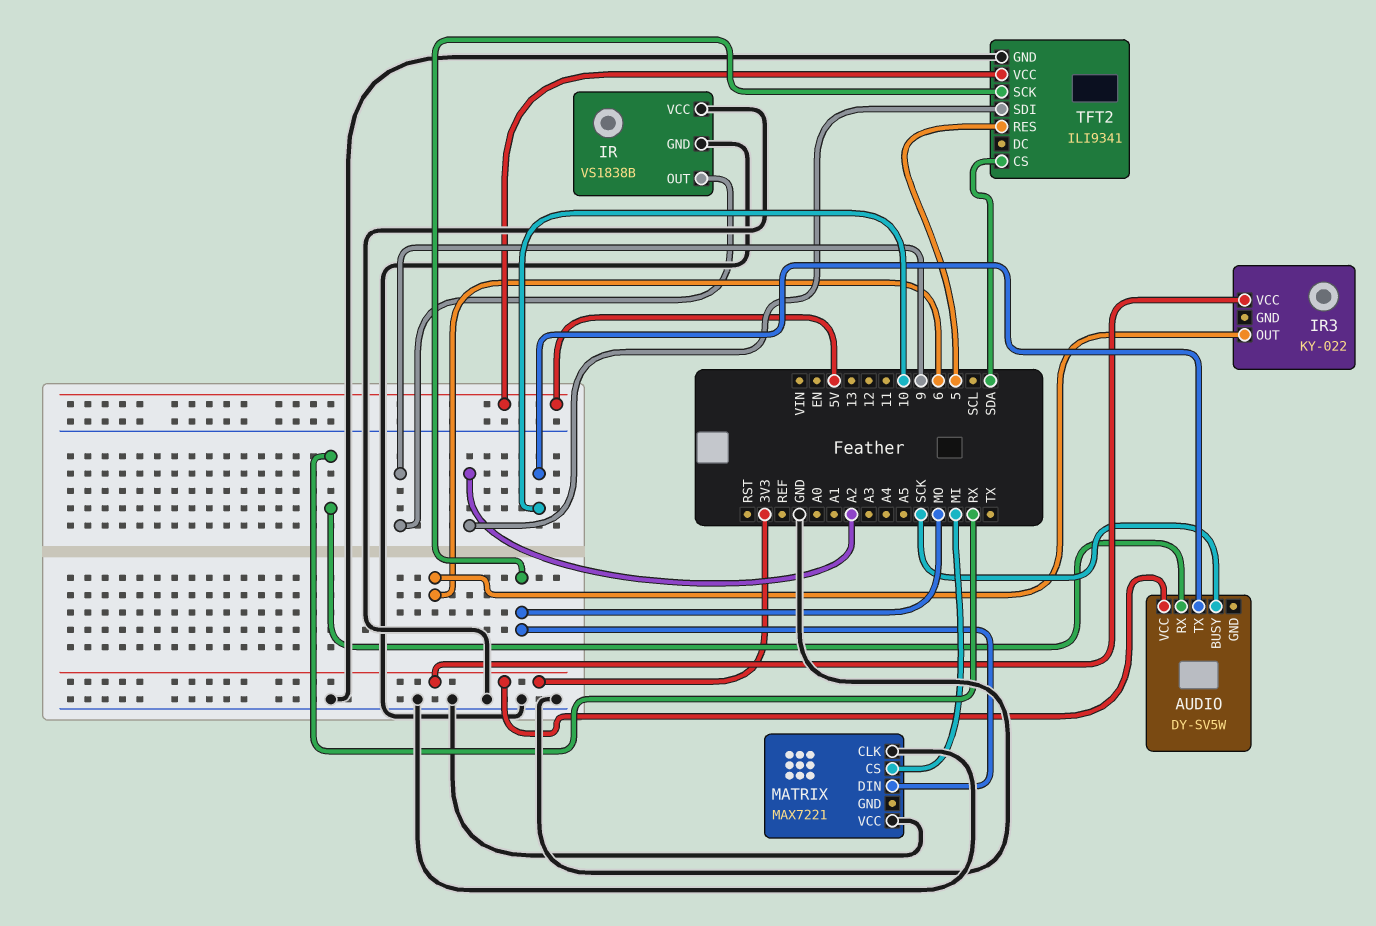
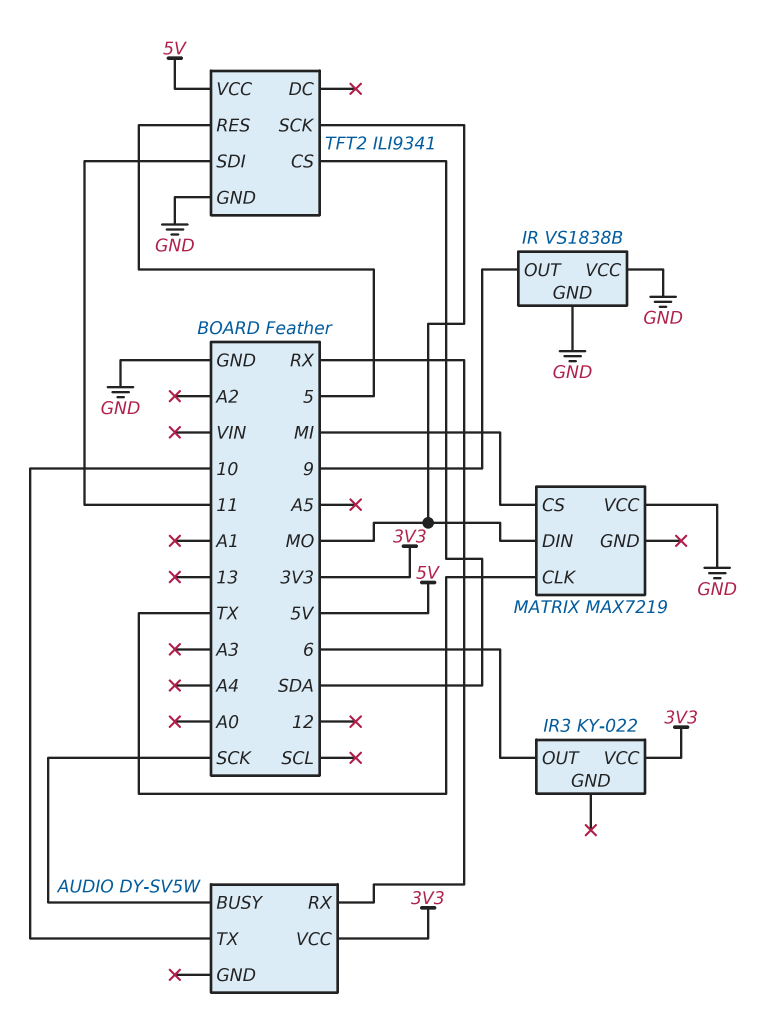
MATRIX: MAX7221 -> MAX7219
MATRIX pin CLK: GND -> TX
TFT2 pin SDI: A2 -> 11

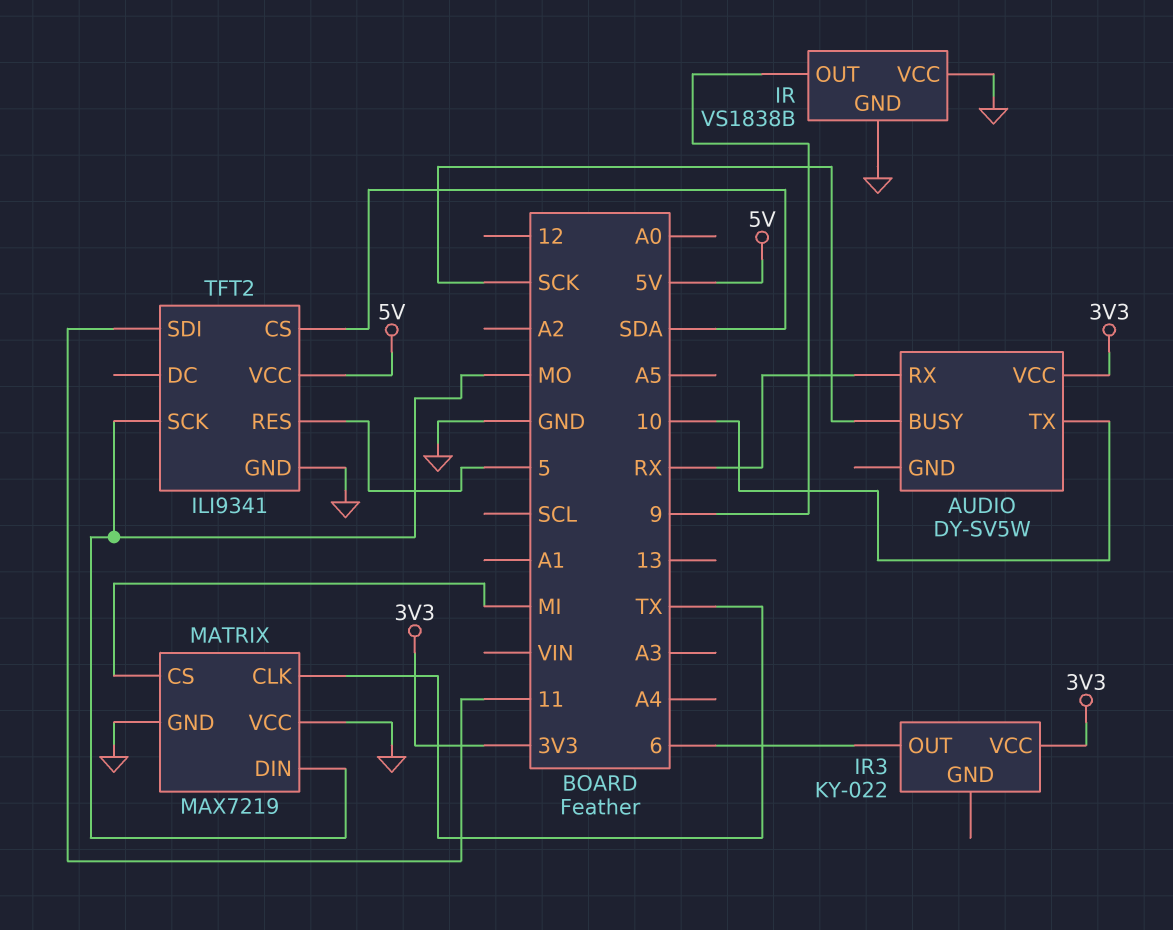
MATRIX pin GND: none -> GND

